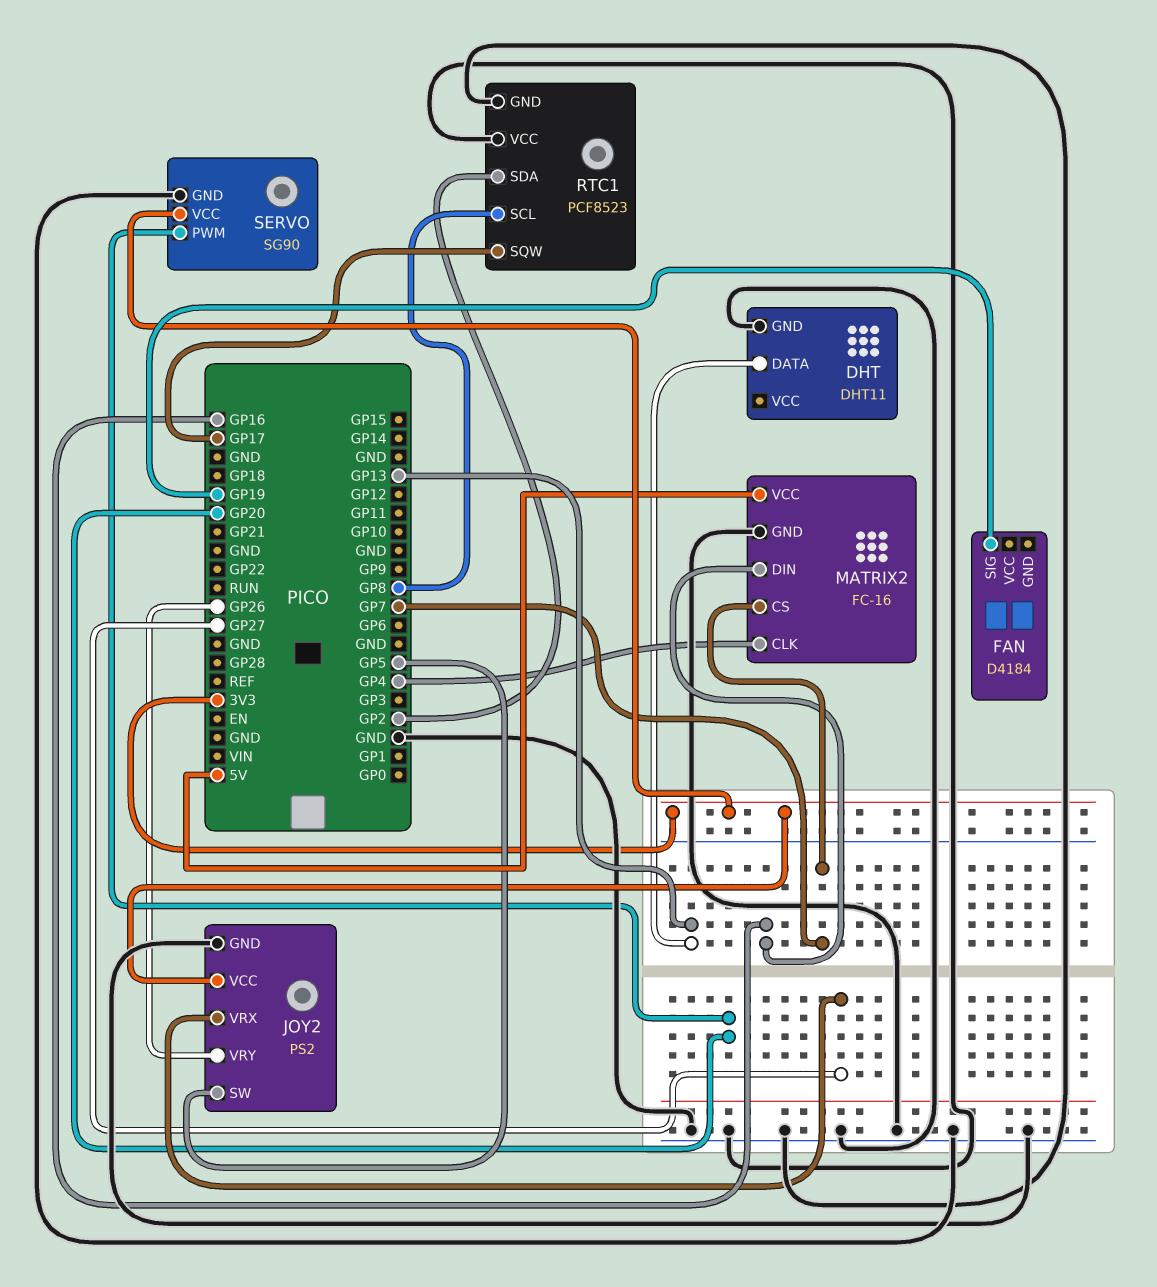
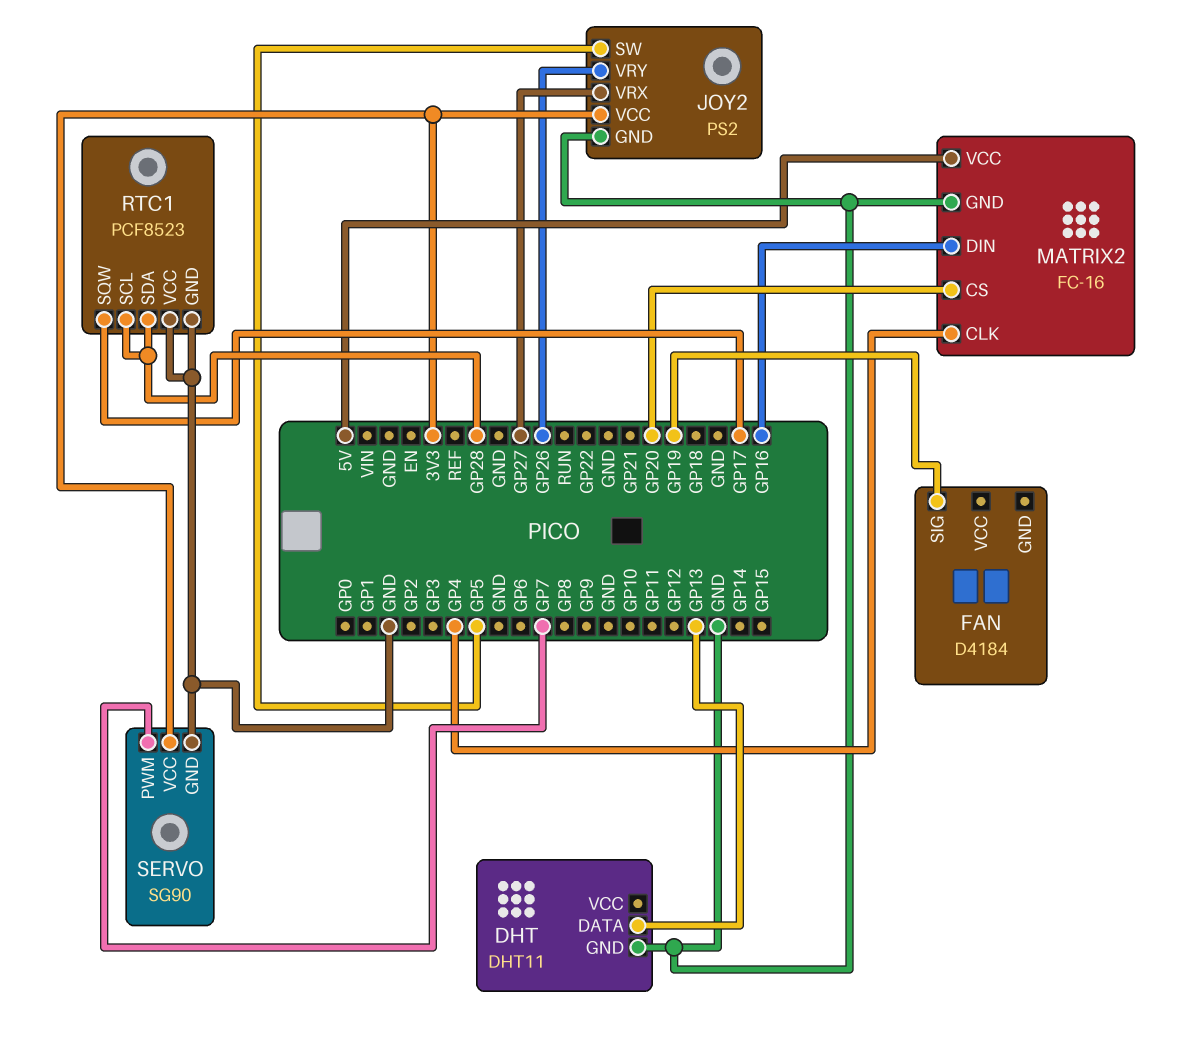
MATRIX2 pin CS: GP7 -> GP20
RTC1 pin SCL: GP8 -> GP28
RTC1 pin SDA: GP2 -> GP28
SERVO pin PWM: GP20 -> GP7

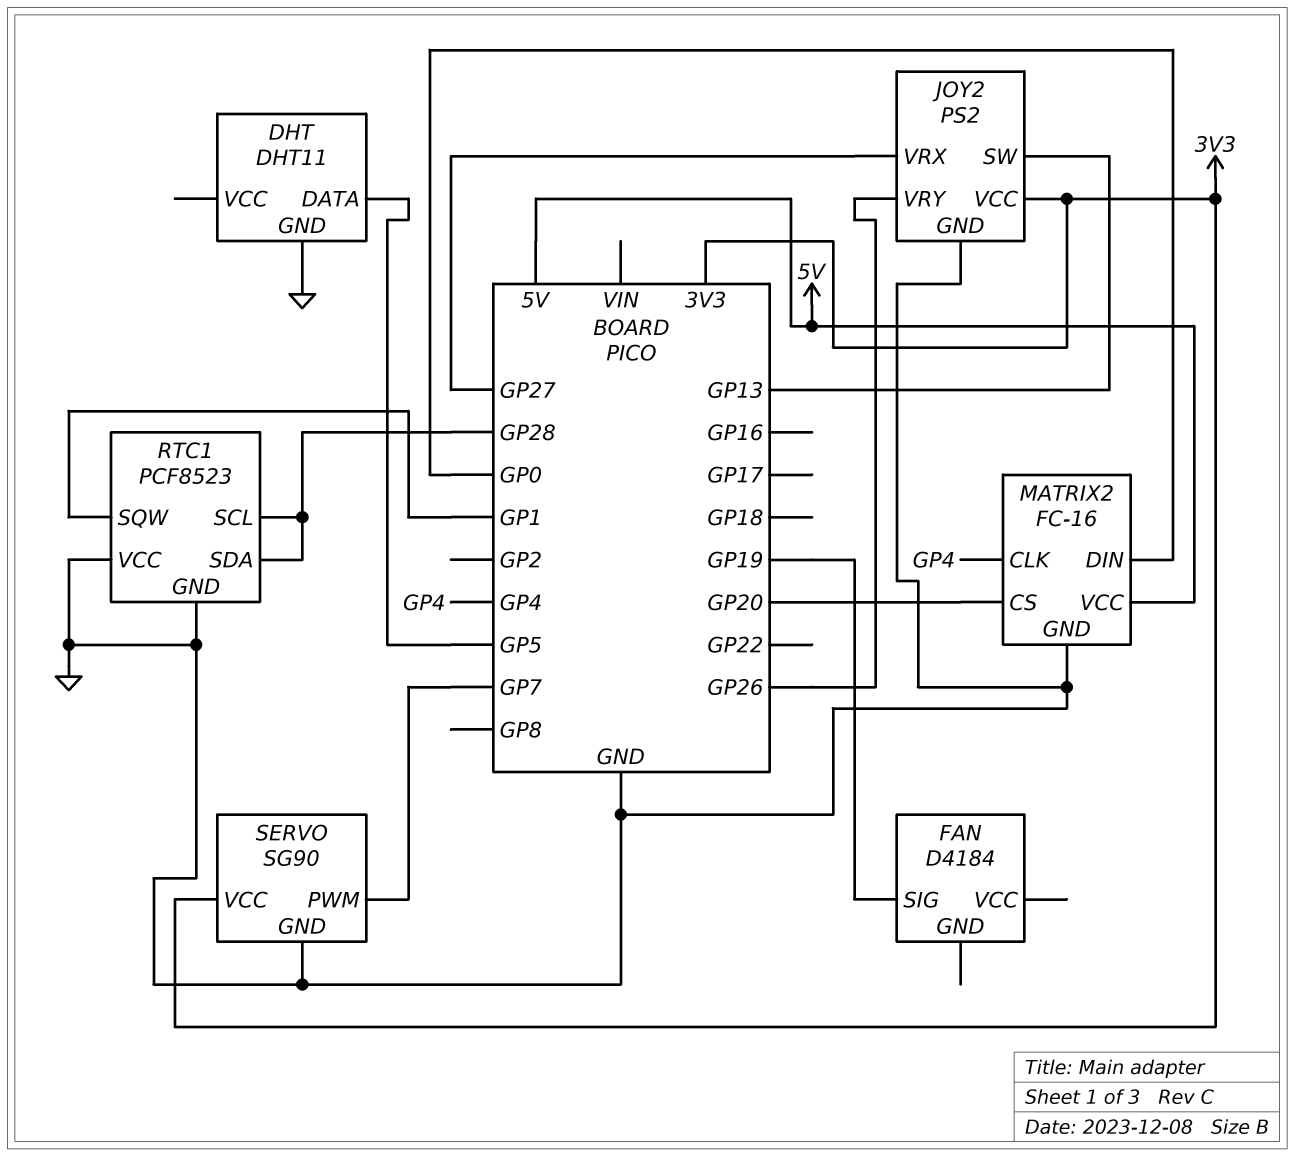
DHT pin DATA: GP13 -> GP5
JOY2 pin SW: GP5 -> GP13
MATRIX2 pin DIN: GP16 -> GP0
RTC1 pin SQW: GP17 -> GP1

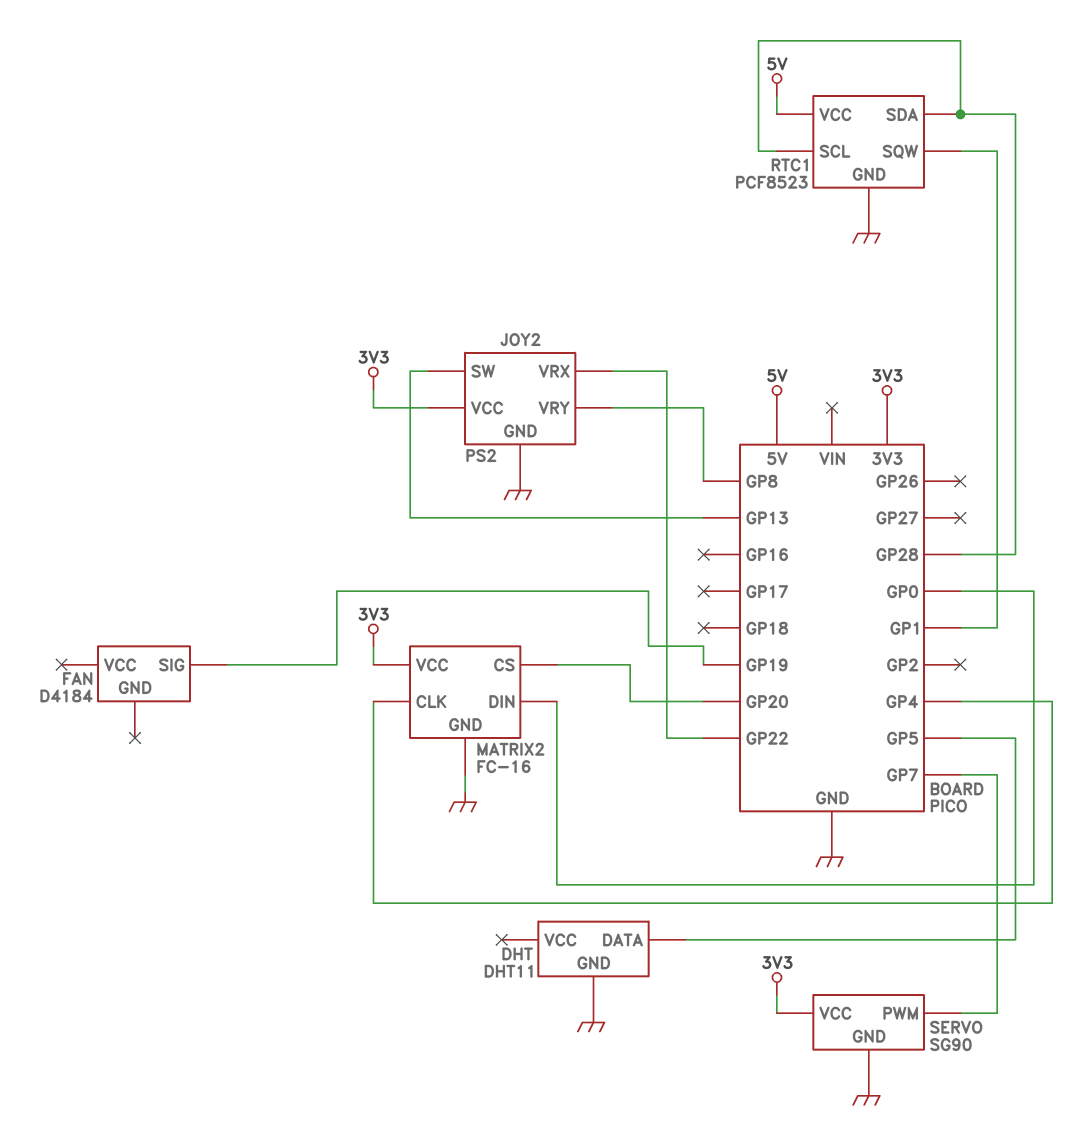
JOY2 pin VRX: GP27 -> GP22
JOY2 pin VRY: GP26 -> GP8
MATRIX2 pin VCC: 5V -> 3V3
RTC1 pin VCC: GND -> 5V

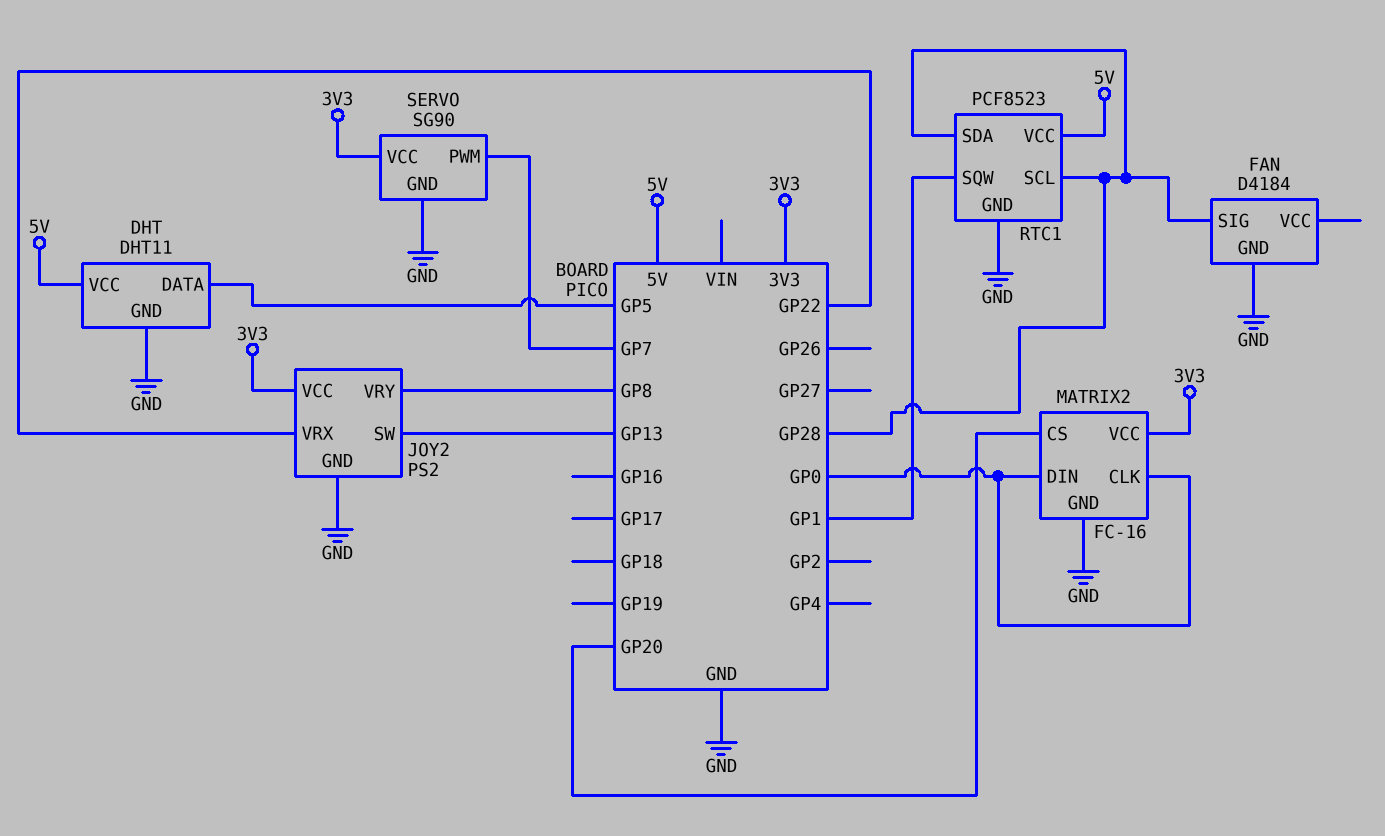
DHT pin VCC: none -> 5V
FAN pin GND: none -> GND
FAN pin SIG: GP19 -> GP28
MATRIX2 pin CLK: GP4 -> GP0

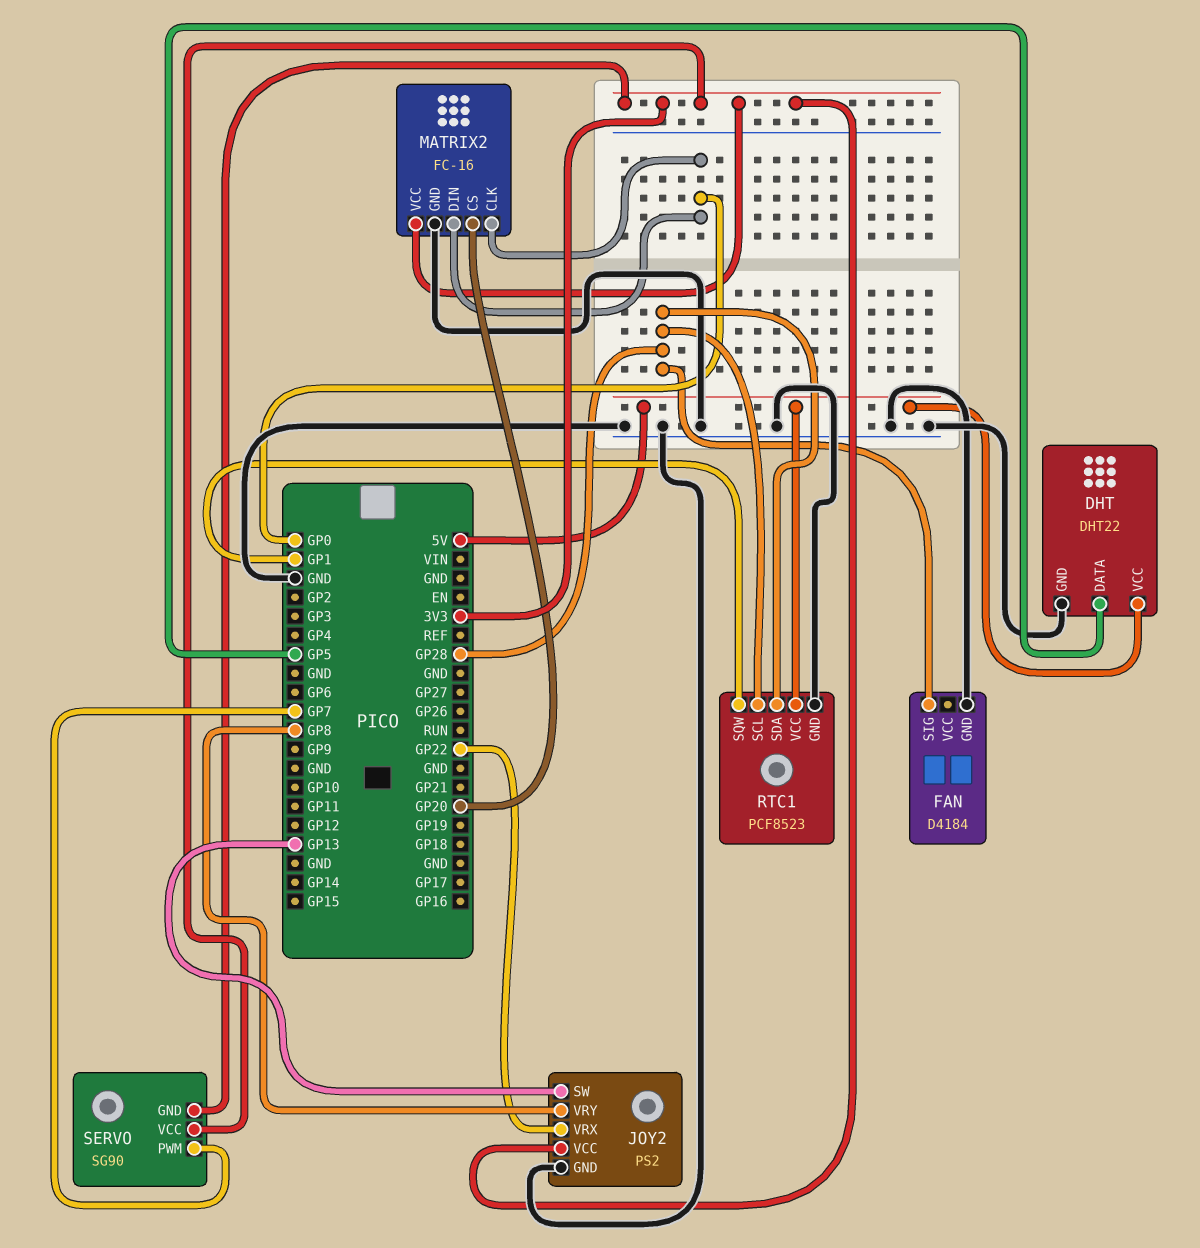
DHT: DHT11 -> DHT22
SERVO pin GND: GND -> 3V3

